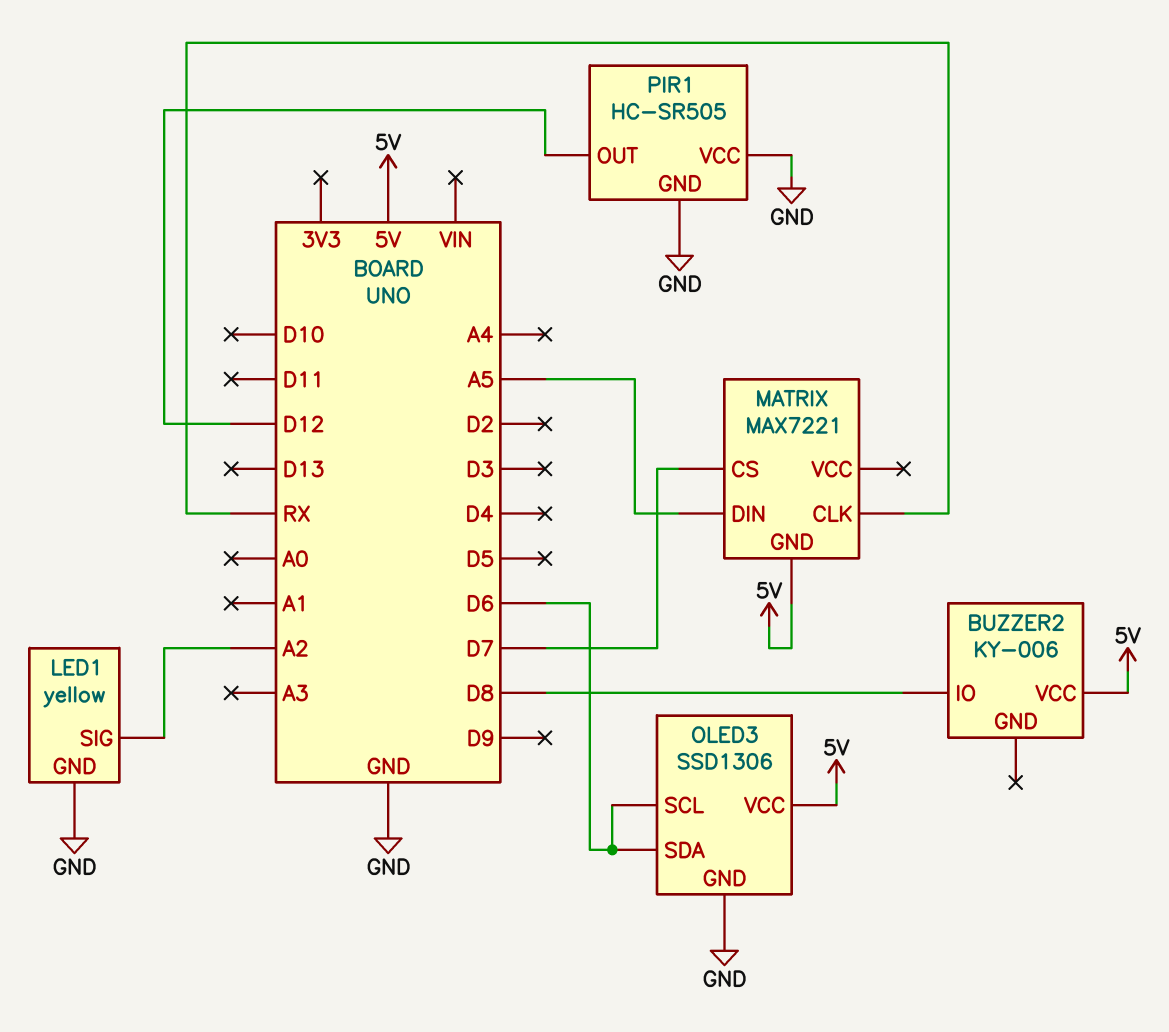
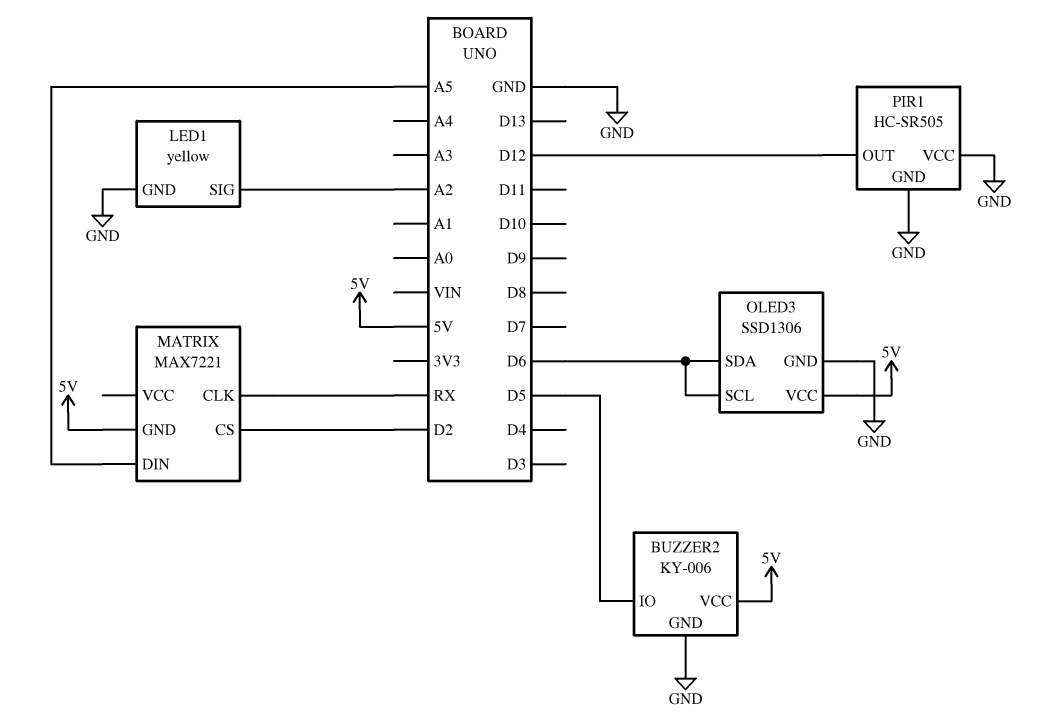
BUZZER2 pin GND: none -> GND
BUZZER2 pin IO: D8 -> D5
MATRIX pin CS: D7 -> D2

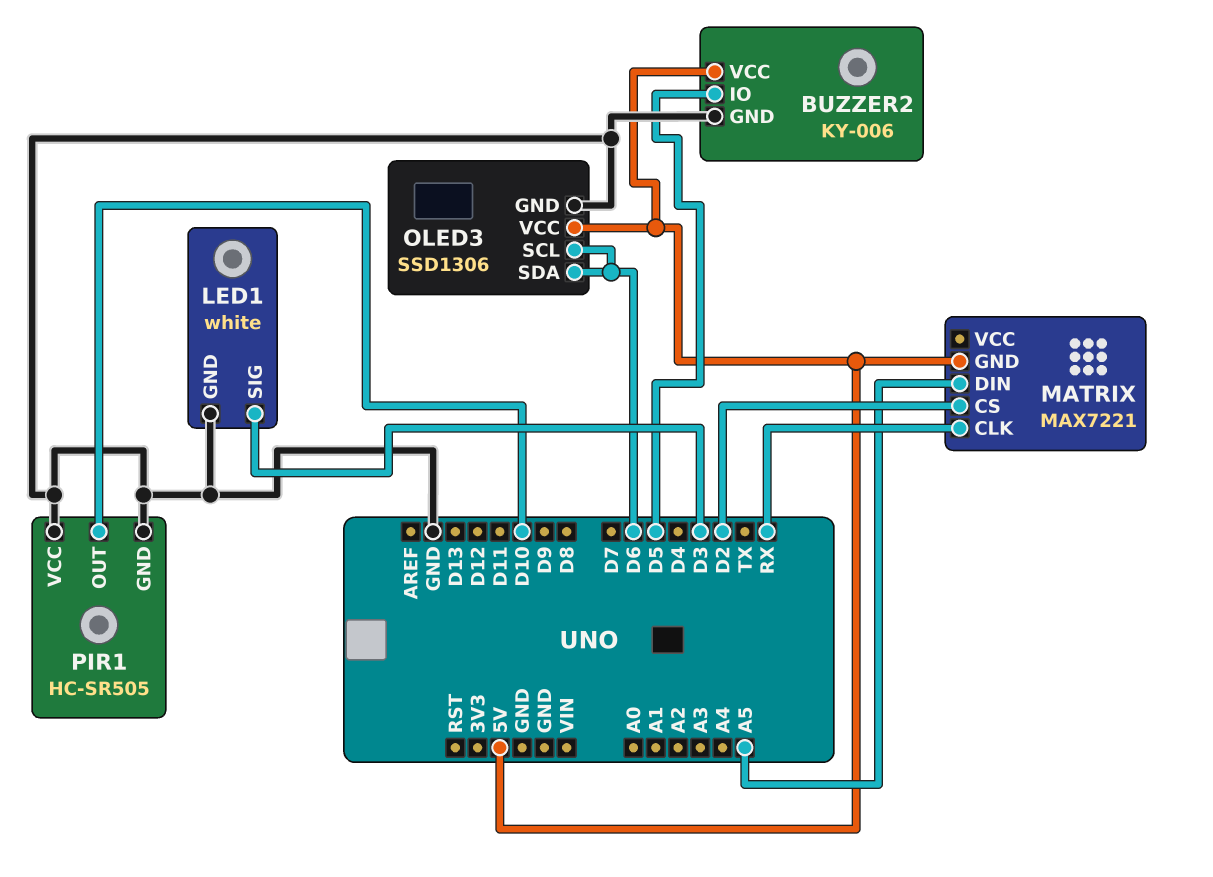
LED1: yellow -> white
LED1 pin SIG: A2 -> D3
PIR1 pin OUT: D12 -> D10

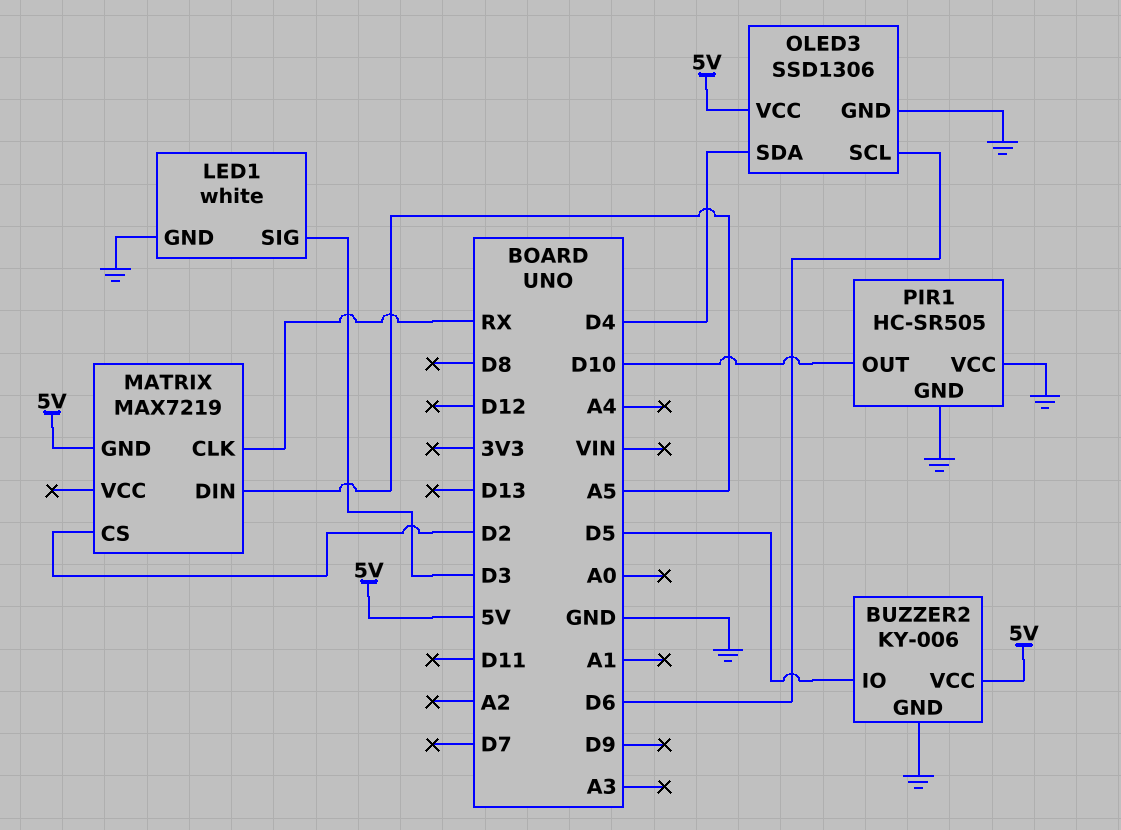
MATRIX: MAX7221 -> MAX7219
OLED3 pin SDA: D6 -> D4

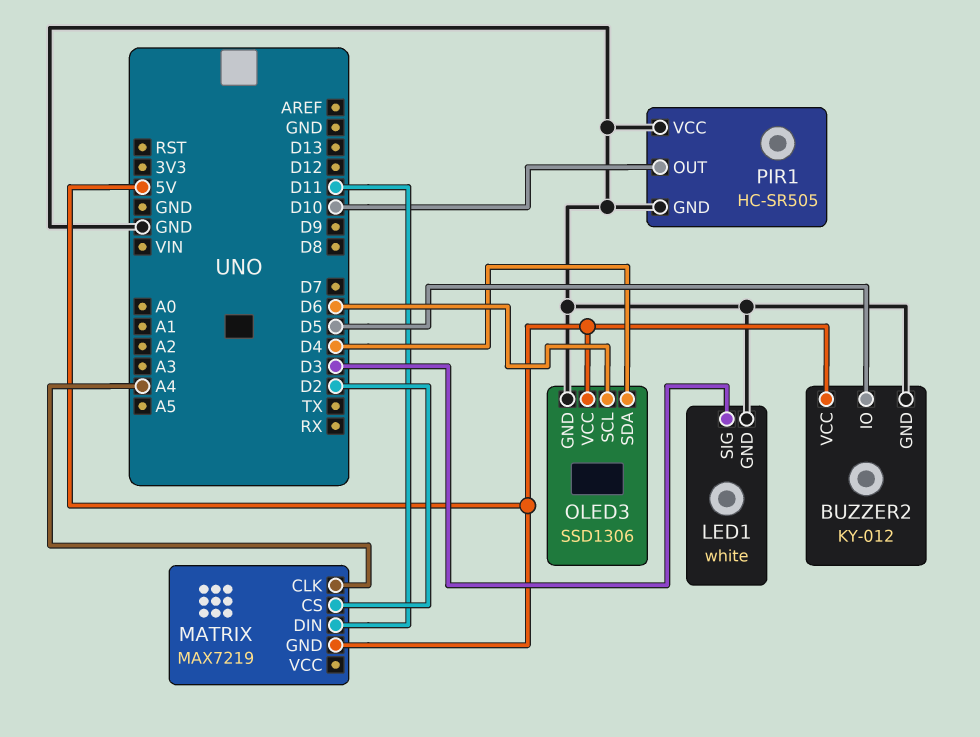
BUZZER2: KY-006 -> KY-012
MATRIX pin CLK: RX -> A4
MATRIX pin DIN: A5 -> D11

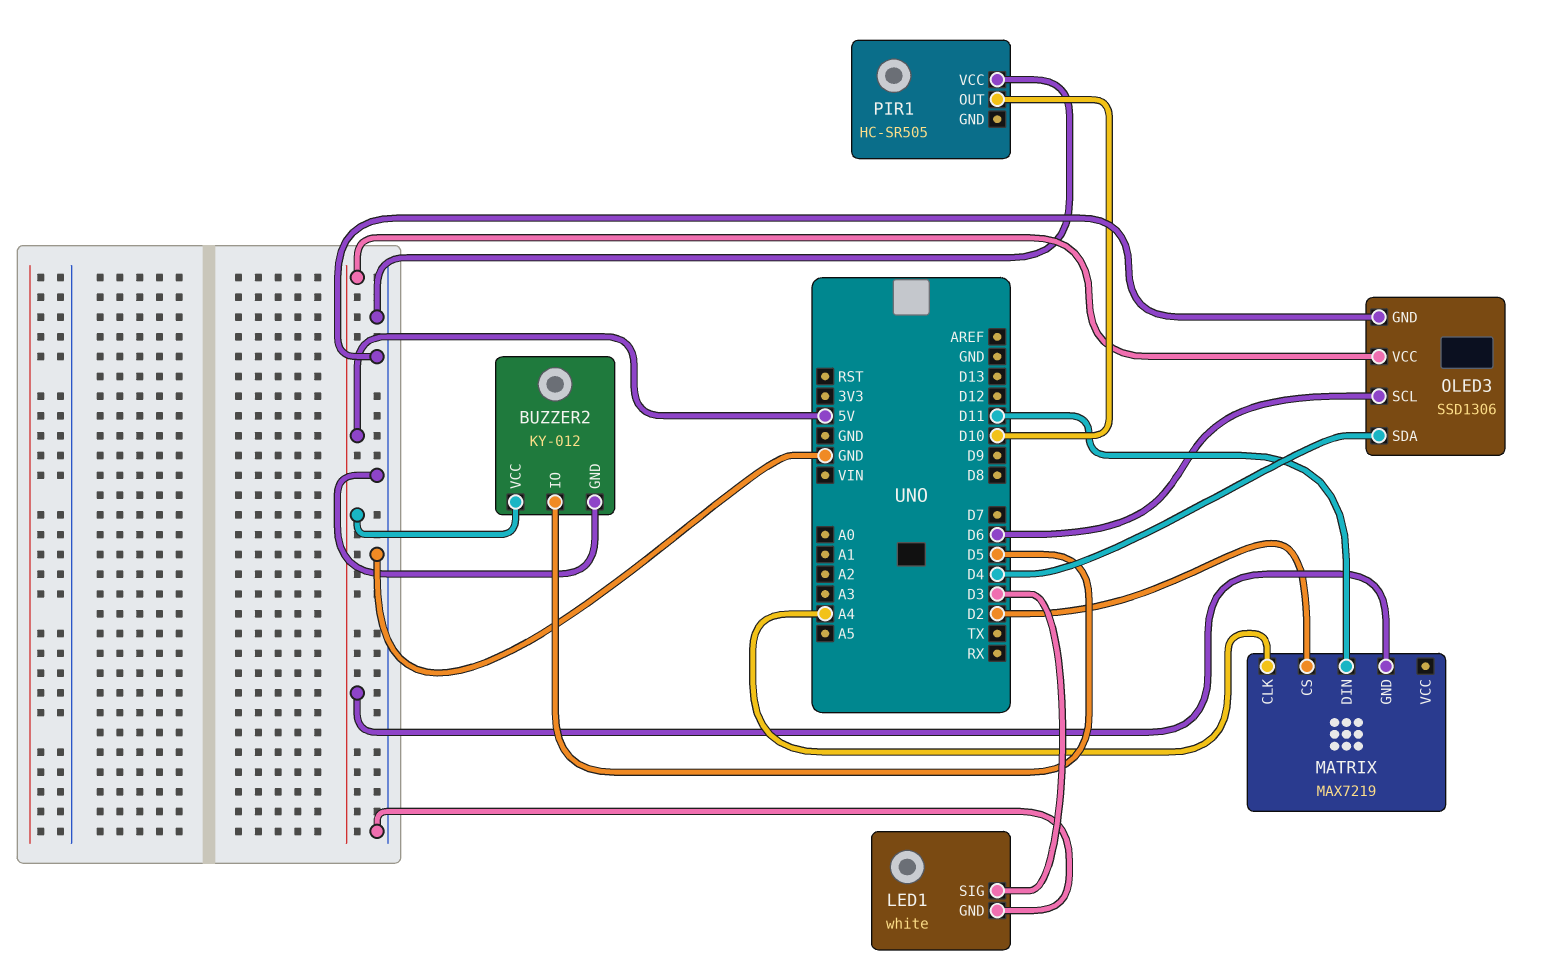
PIR1 pin GND: GND -> none

